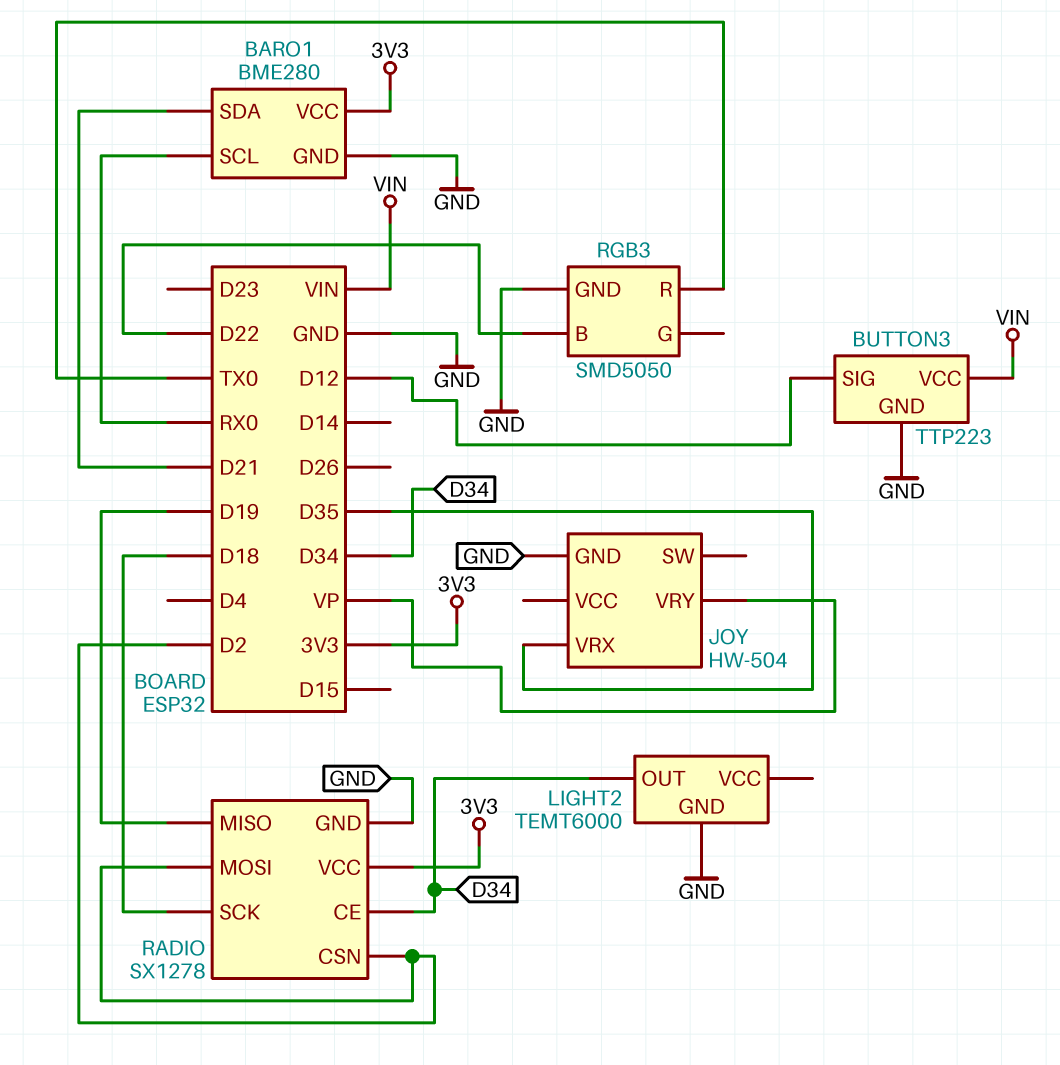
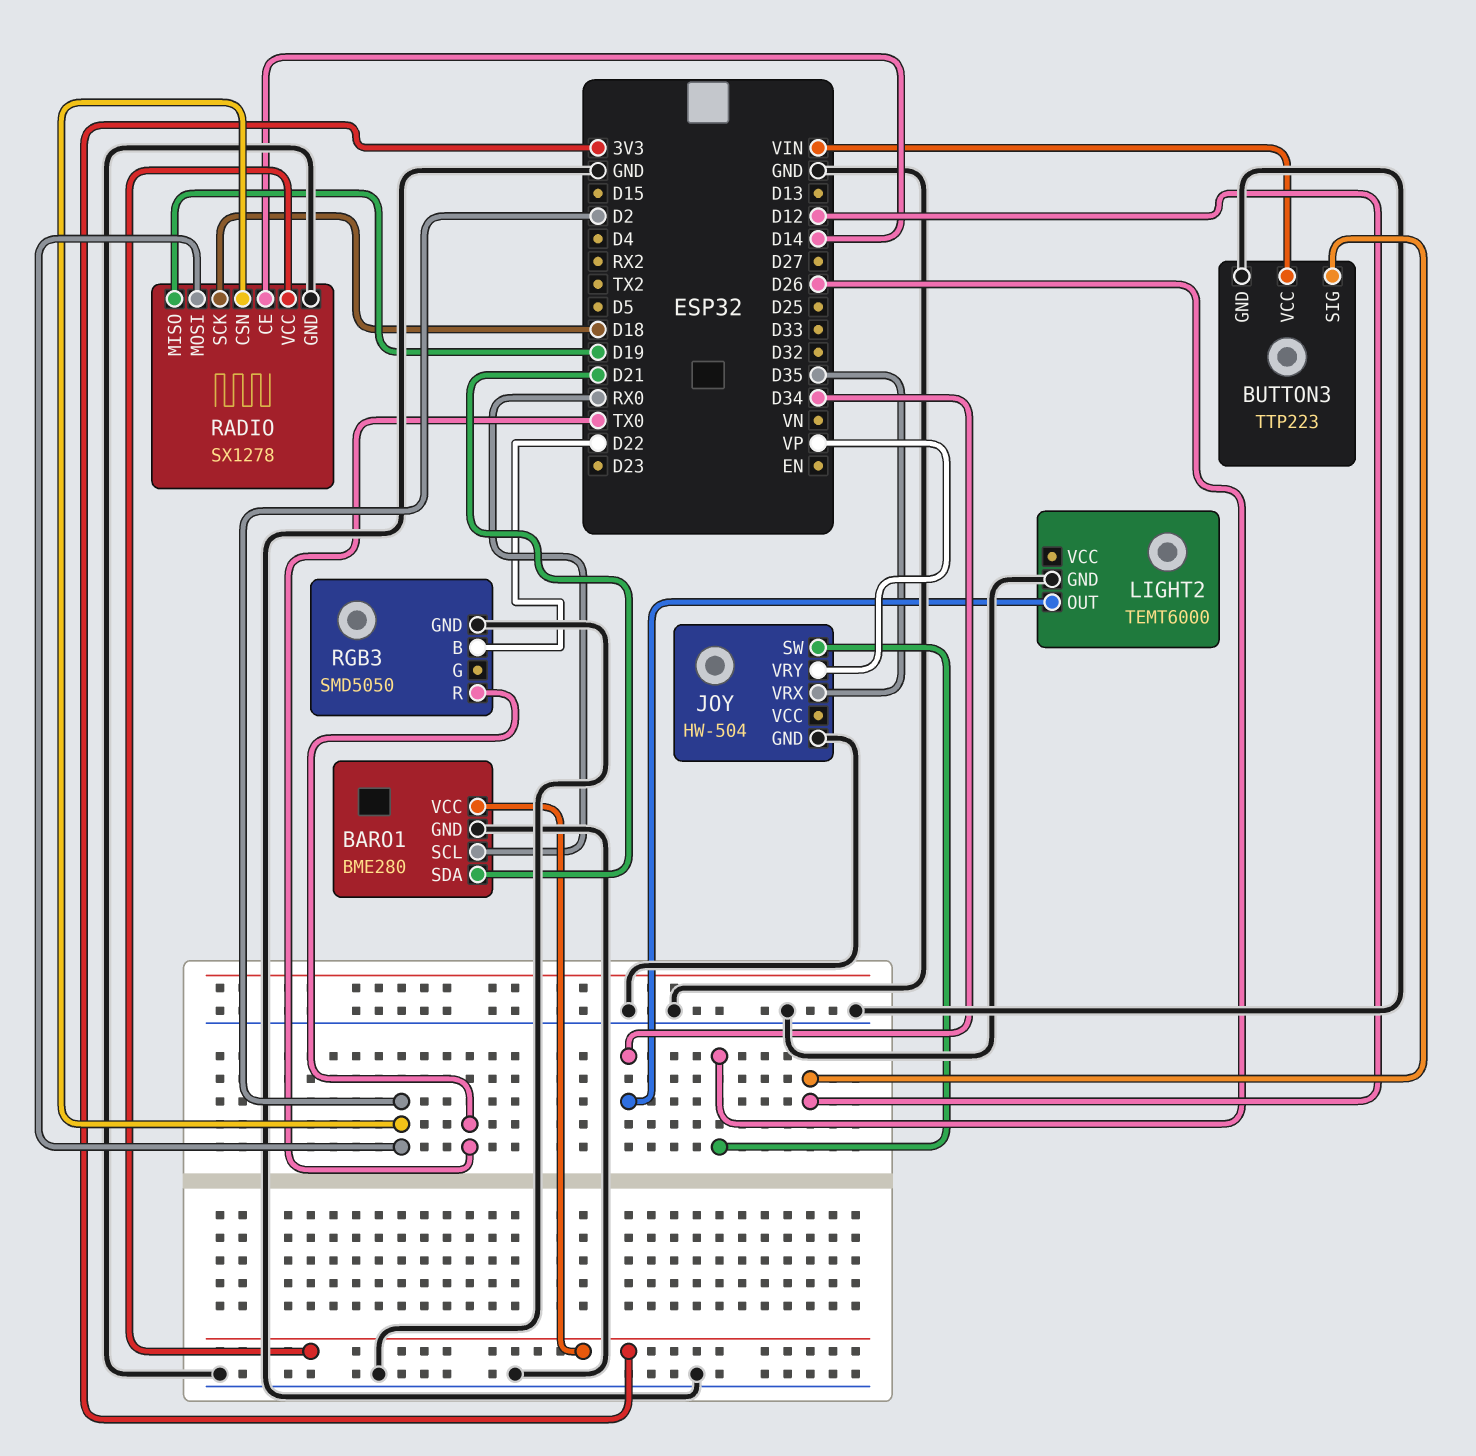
JOY pin SW: none -> D26
RADIO pin CE: D34 -> D14

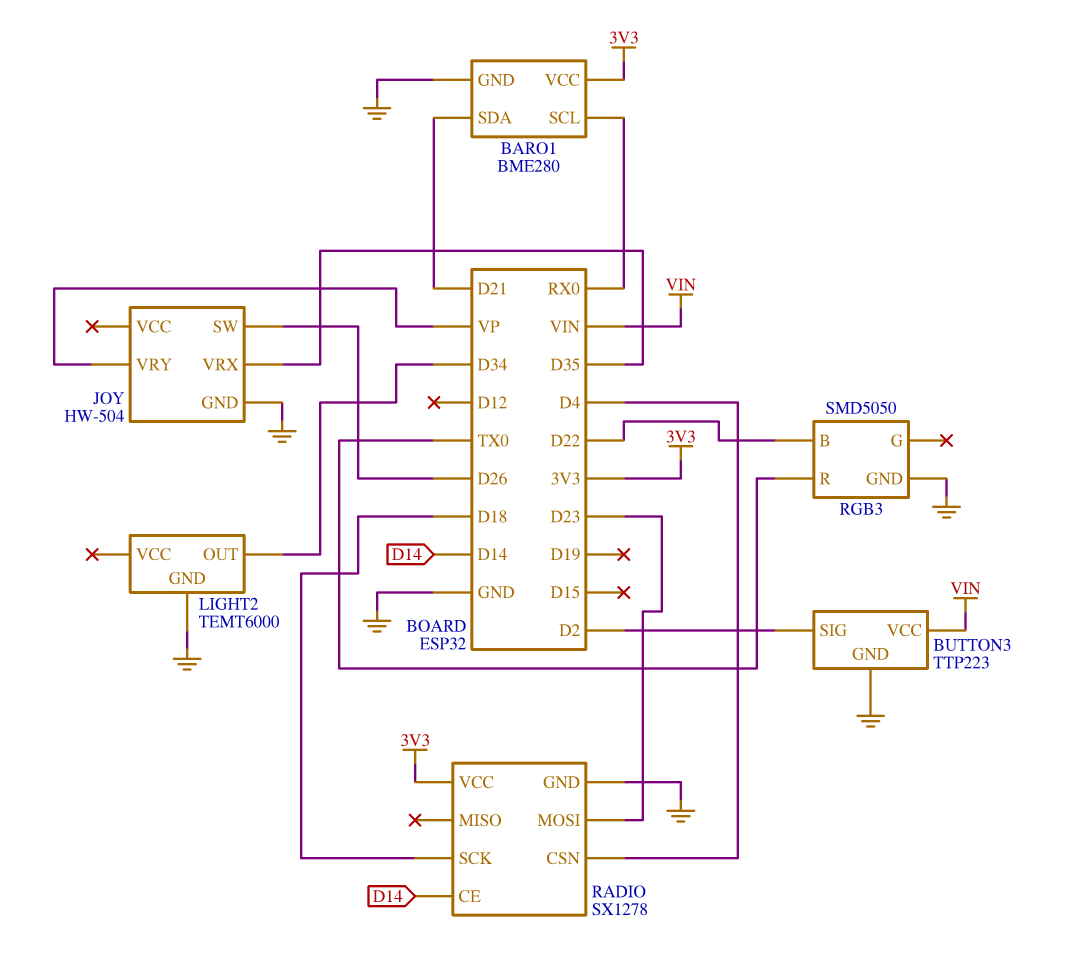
BUTTON3 pin SIG: D12 -> D2
RADIO pin CSN: D2 -> D4
RADIO pin MISO: D19 -> none
RADIO pin MOSI: D2 -> D23

